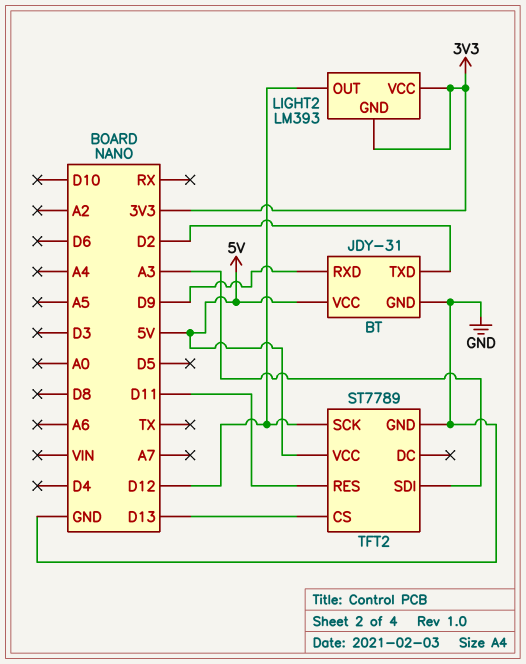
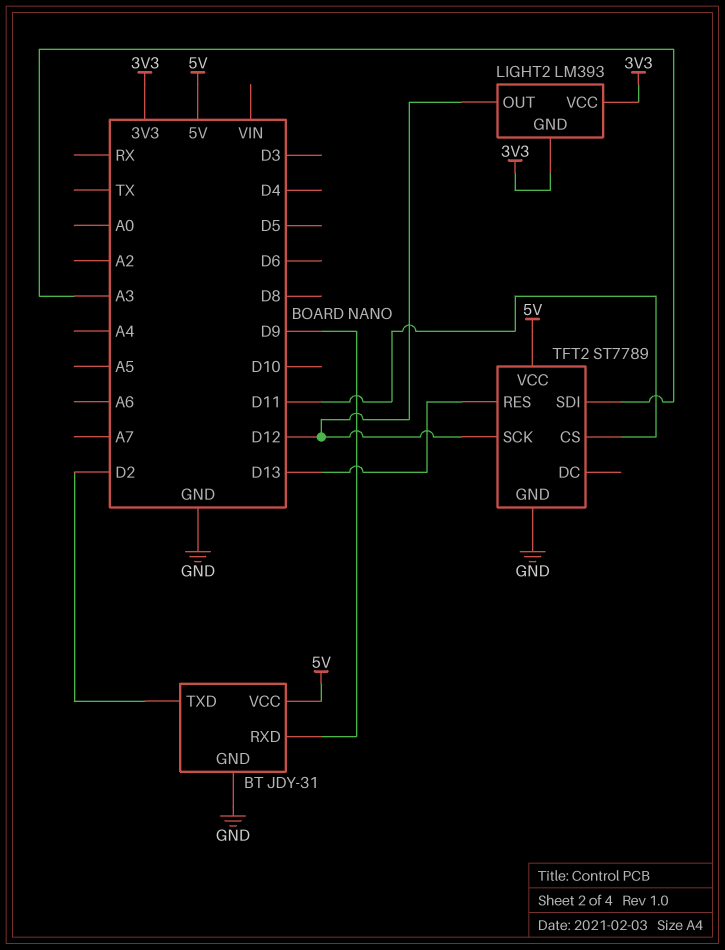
TFT2 pin CS: D13 -> D11
TFT2 pin RES: D11 -> D13

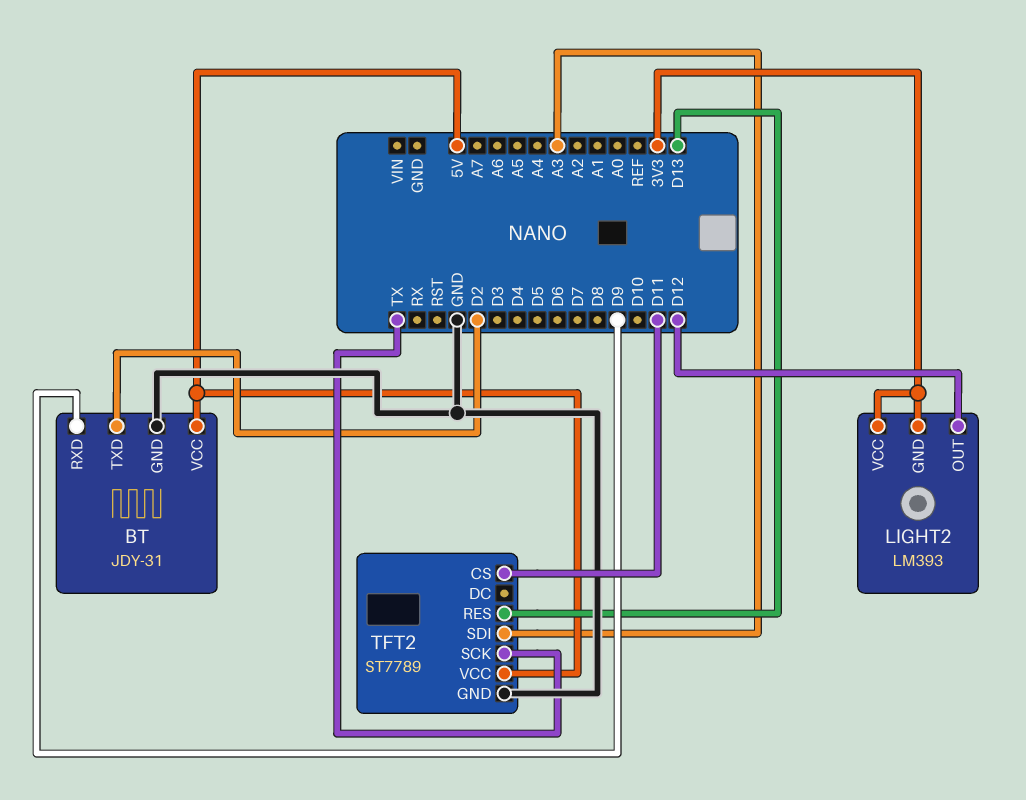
TFT2 pin SCK: D12 -> TX

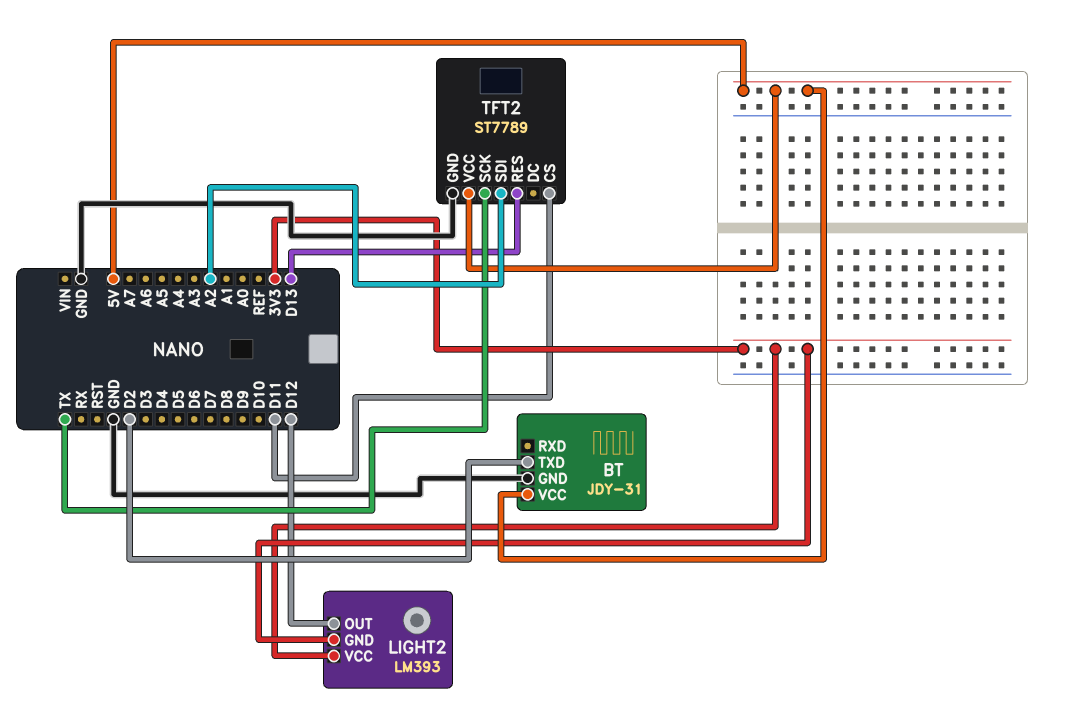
BT pin RXD: D9 -> none
TFT2 pin SDI: A3 -> A2

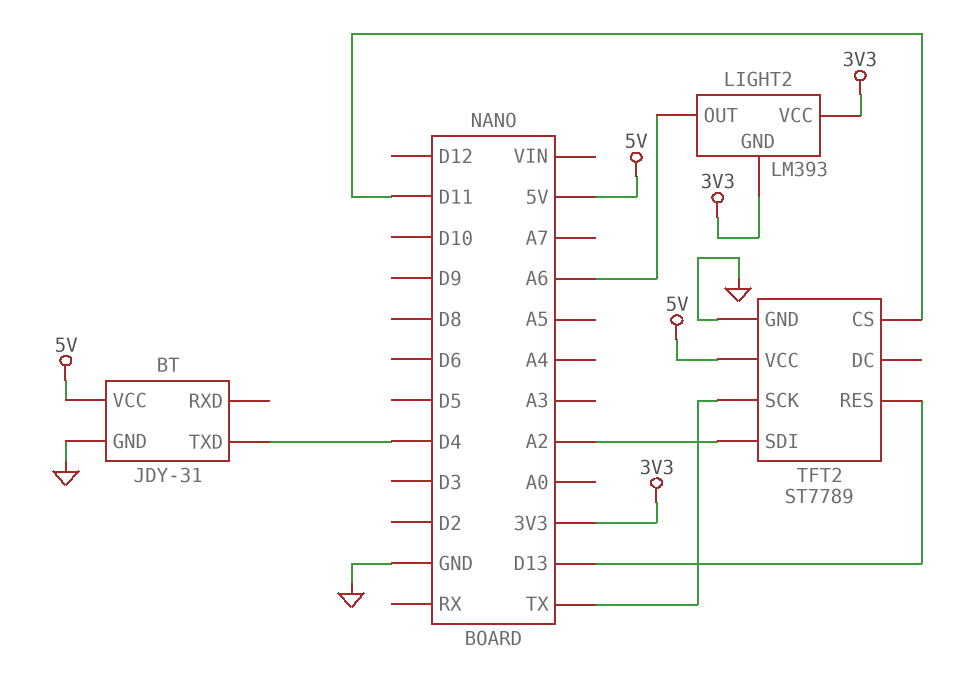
BT pin TXD: D2 -> D4
LIGHT2 pin OUT: D12 -> A6

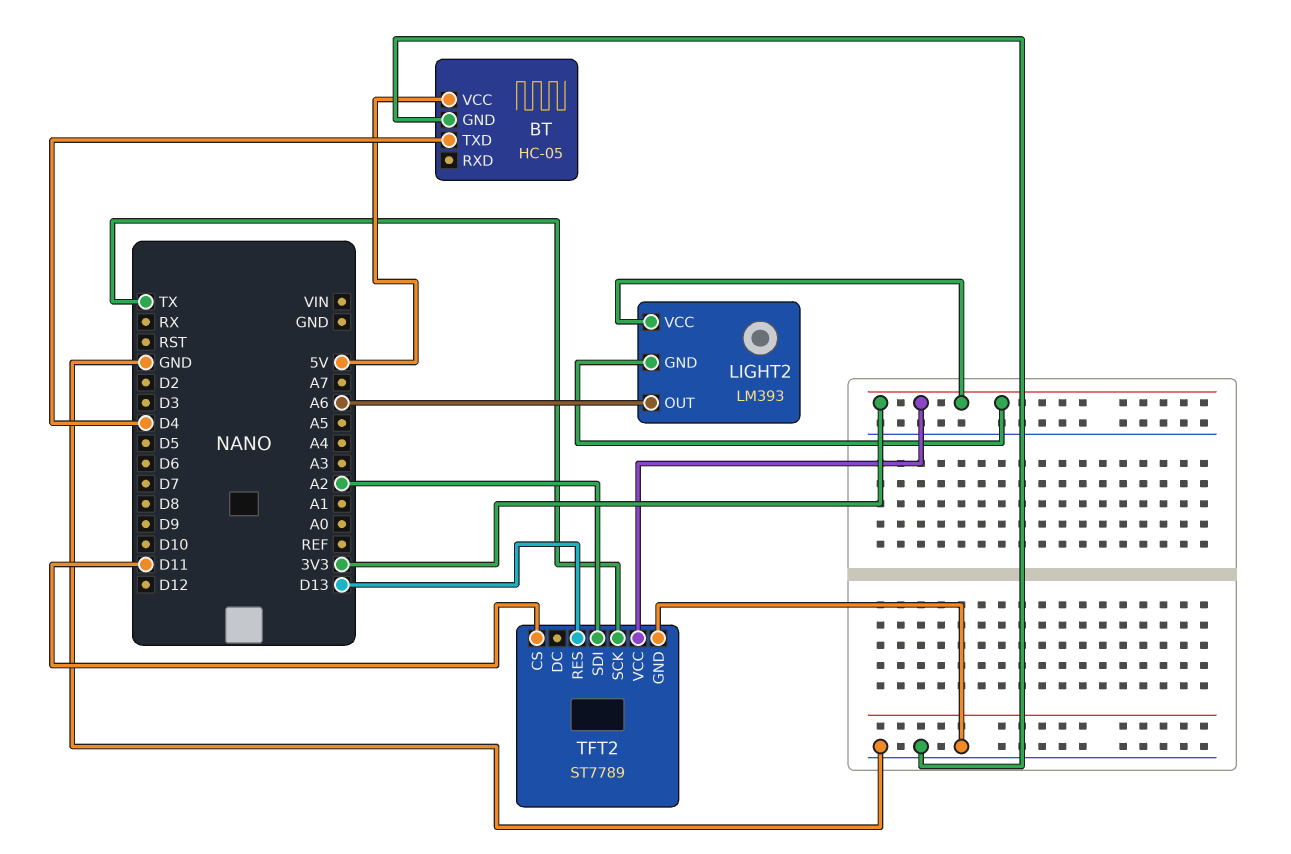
BT: JDY-31 -> HC-05
TFT2 pin VCC: 5V -> 3V3

